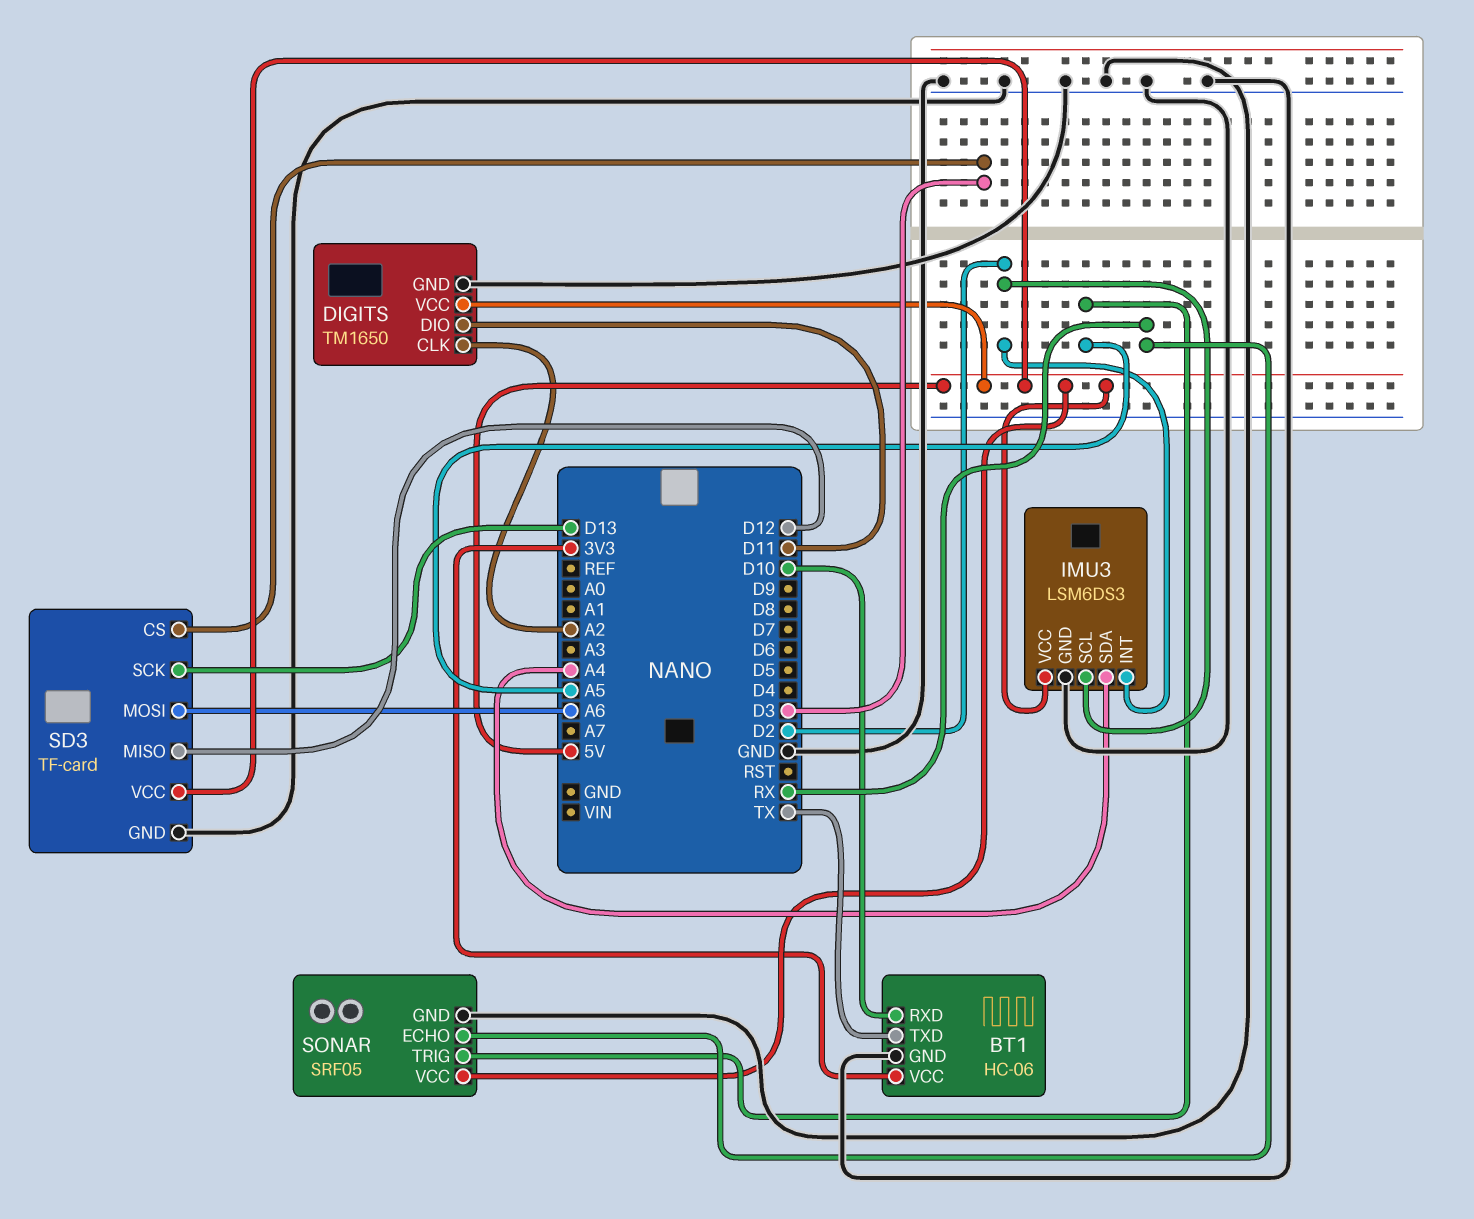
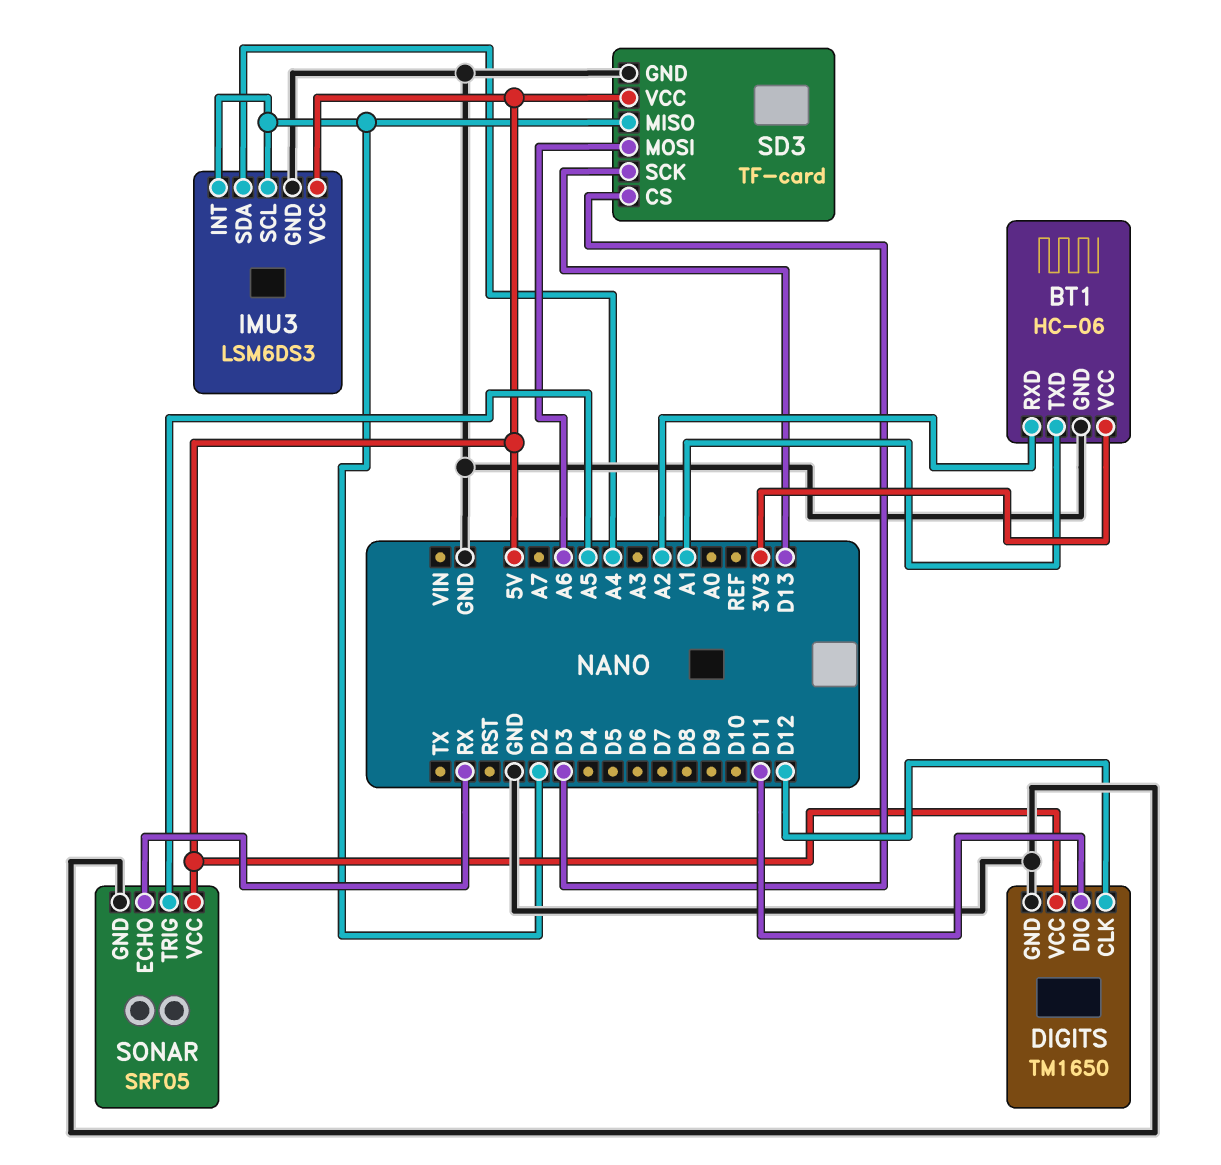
BT1 pin RXD: D10 -> A2
BT1 pin TXD: TX -> A1
DIGITS pin CLK: A2 -> D12
SD3 pin MISO: D12 -> D2

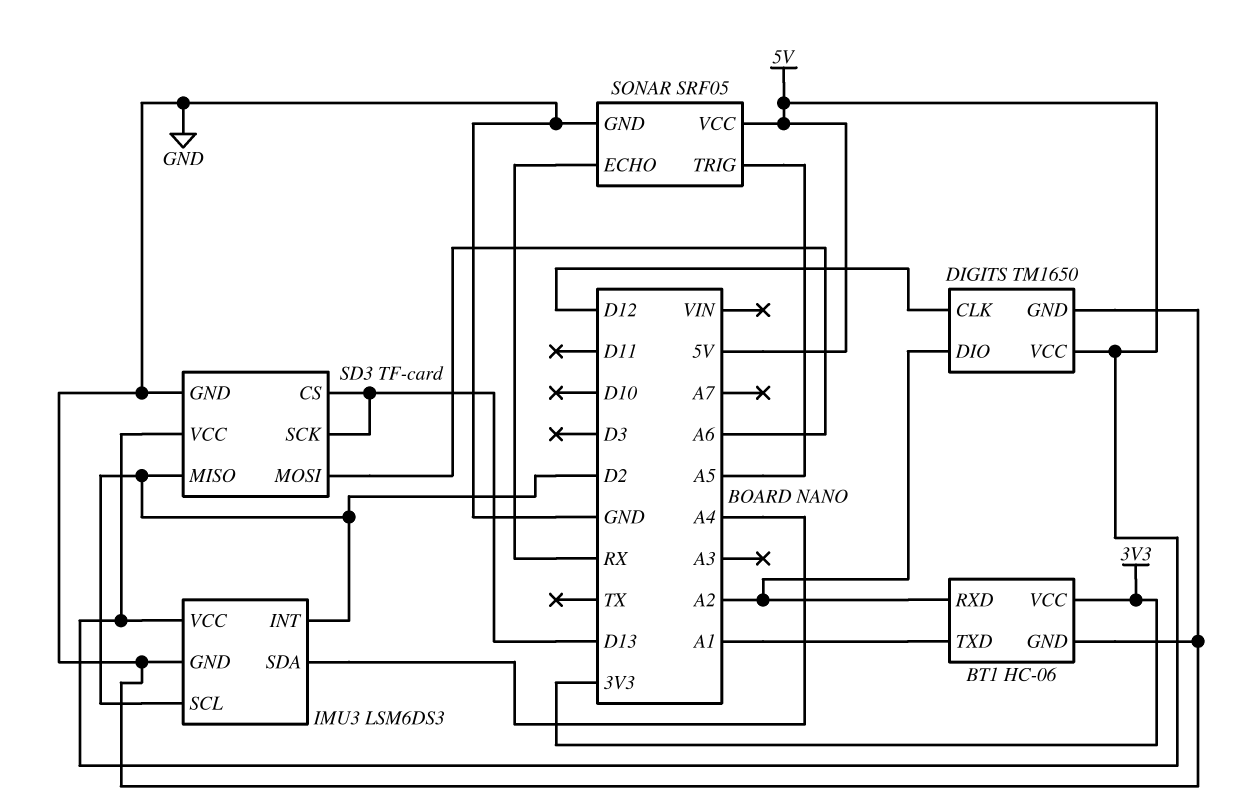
DIGITS pin DIO: D11 -> A2
SD3 pin CS: D3 -> D13

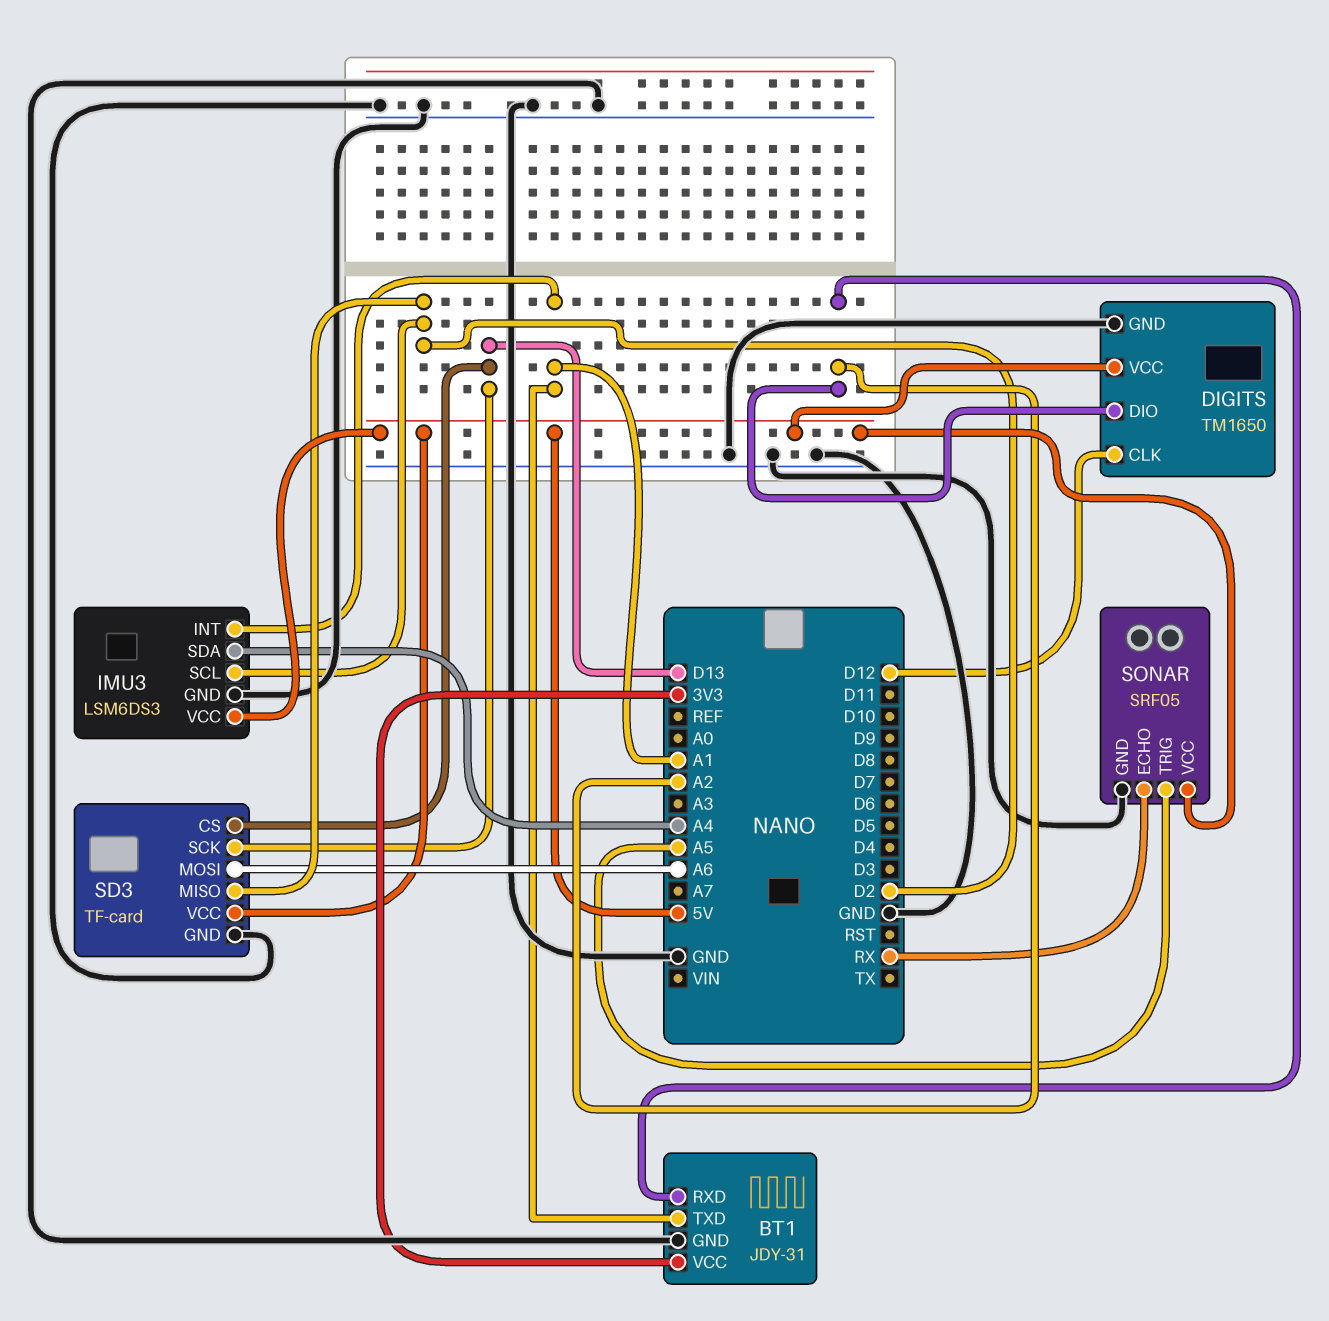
BT1: HC-06 -> JDY-31
IMU3 pin INT: D2 -> A1

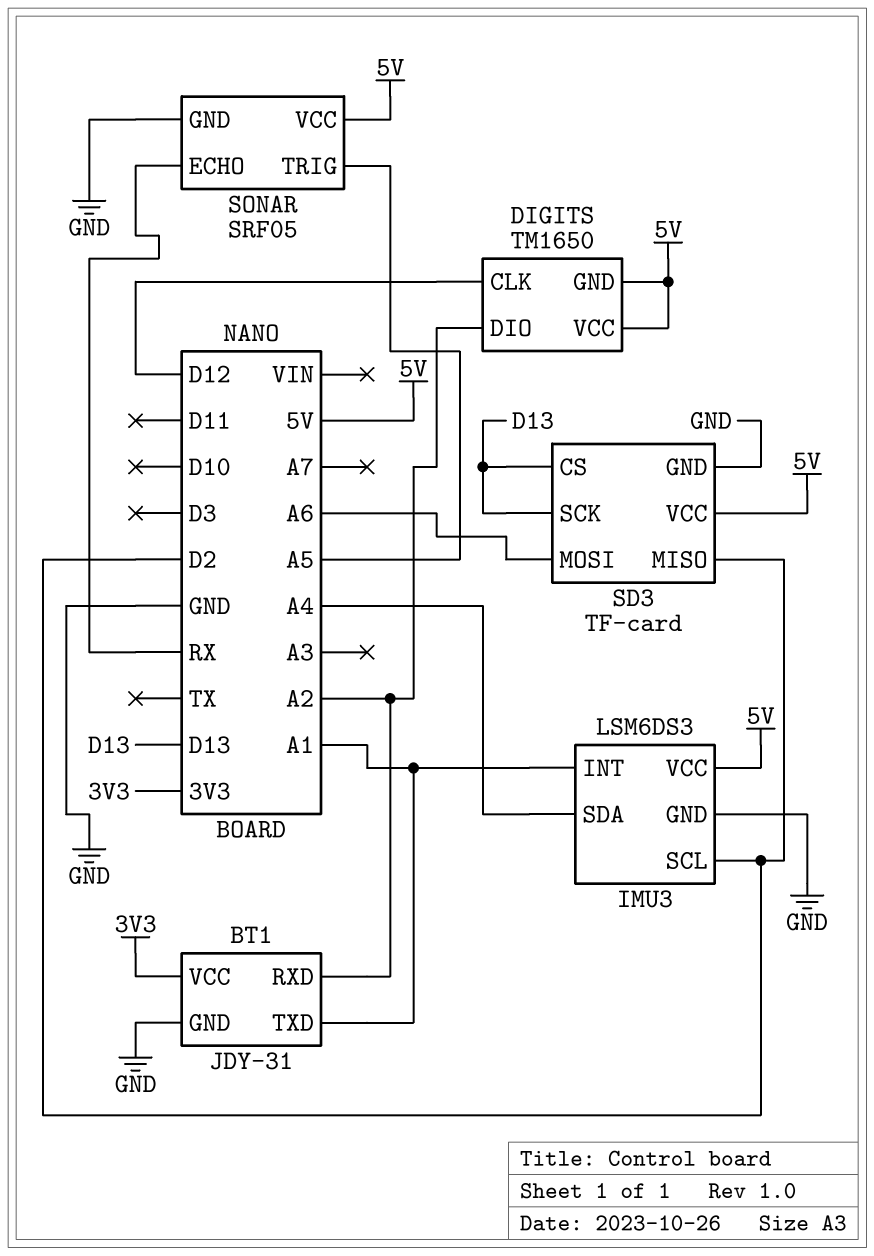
DIGITS pin GND: GND -> 5V

